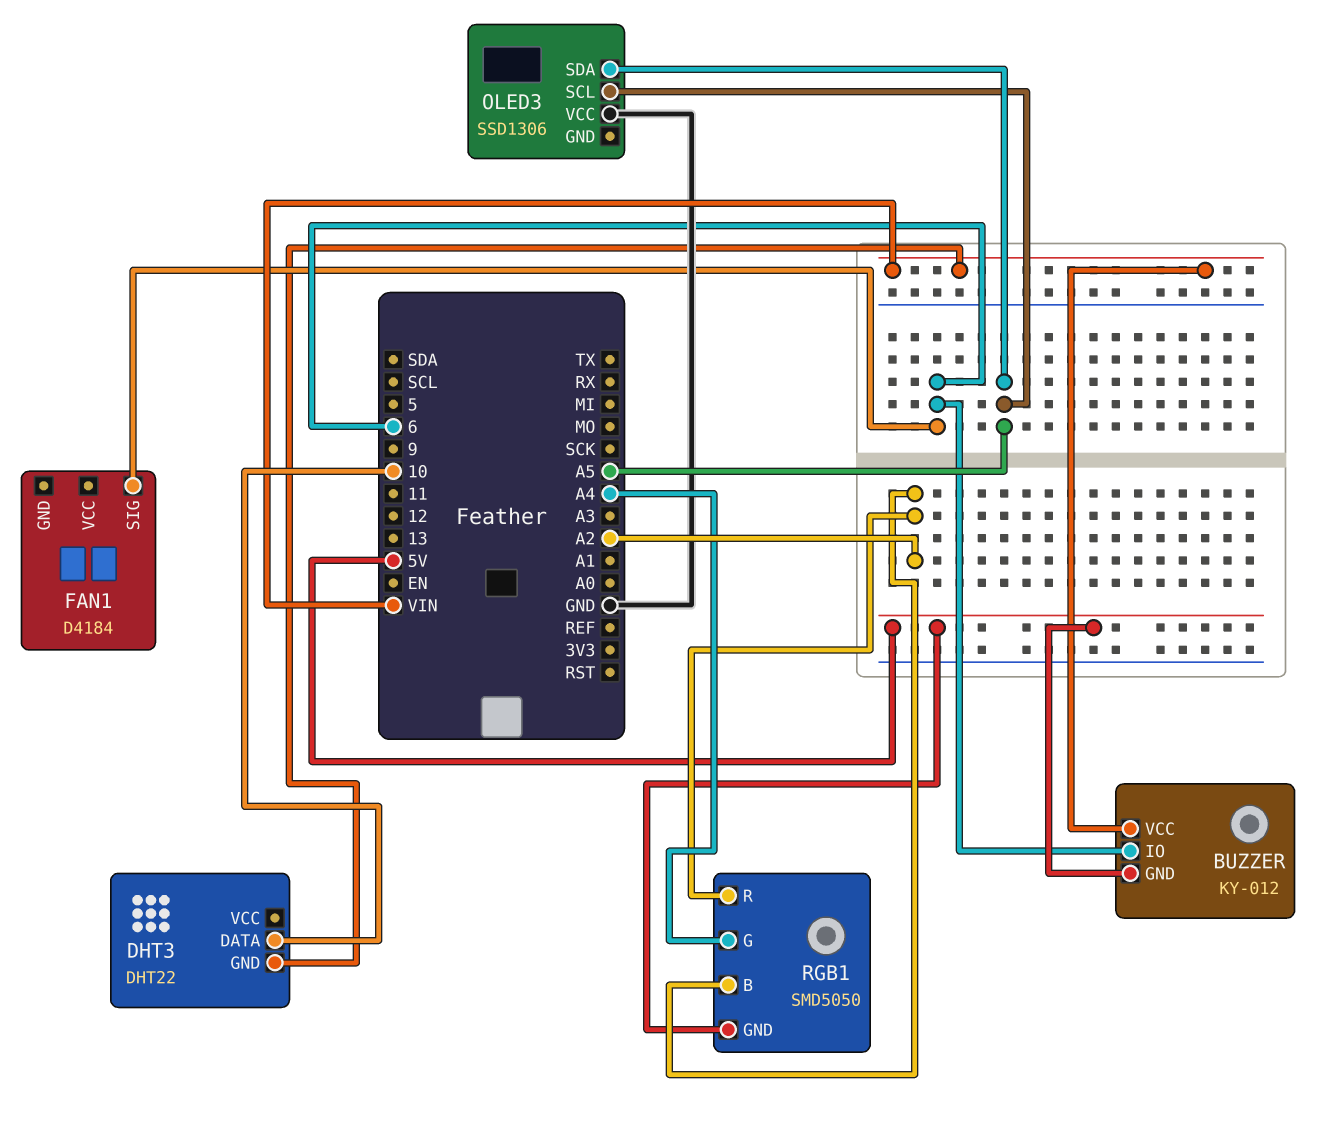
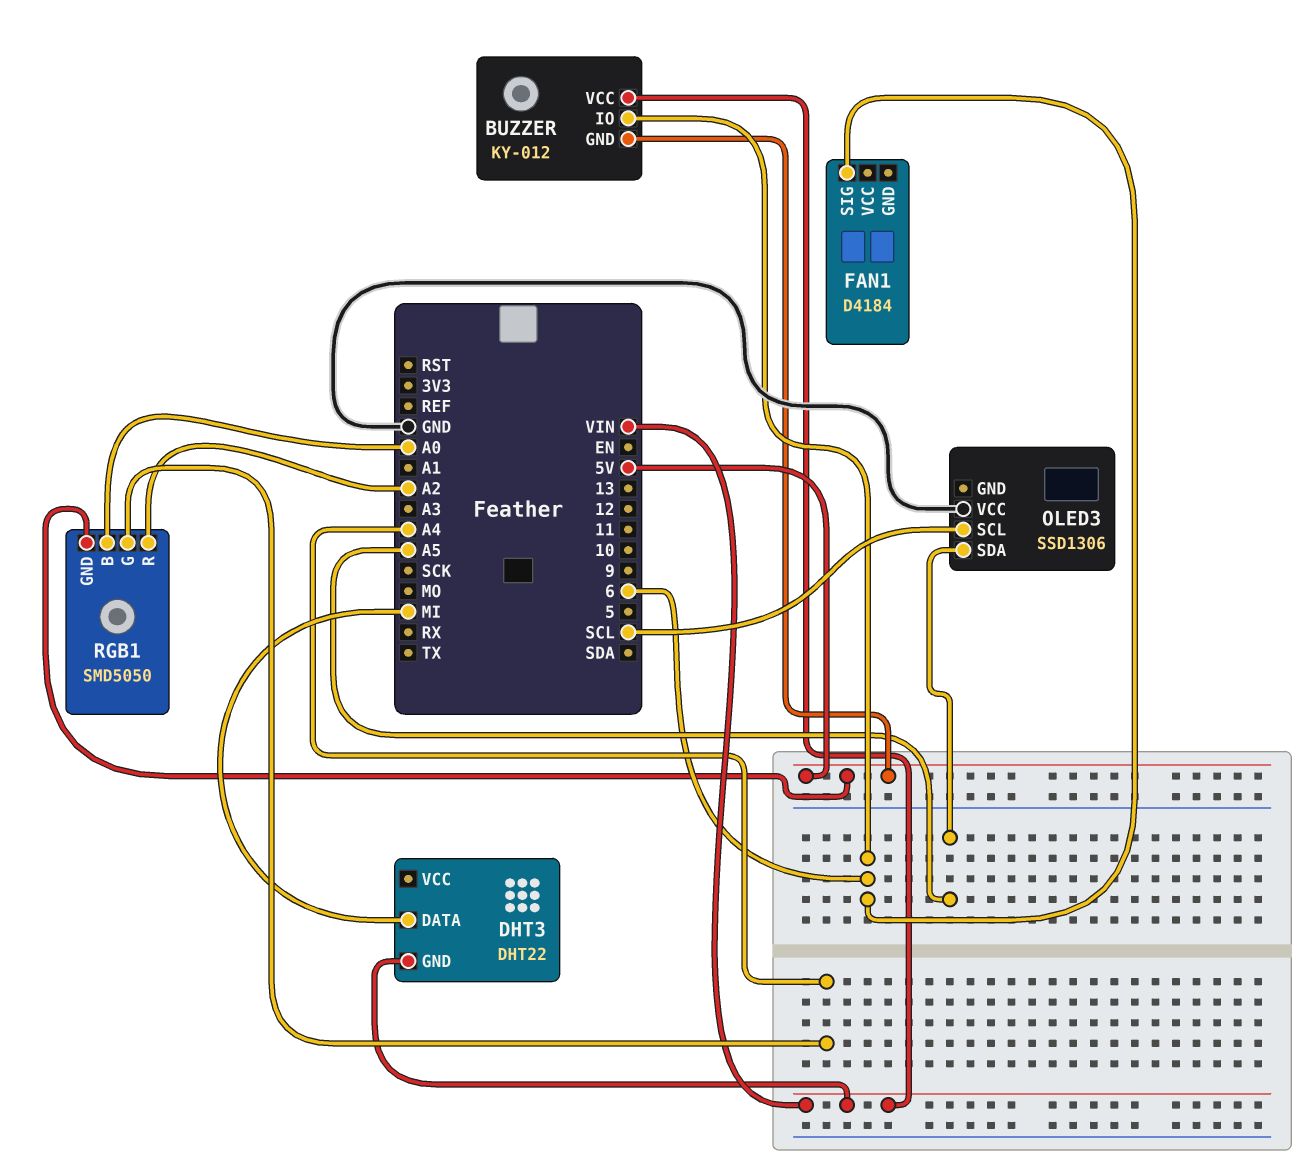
DHT3 pin DATA: 10 -> MI
OLED3 pin SCL: A5 -> SCL
RGB1 pin B: A2 -> A0

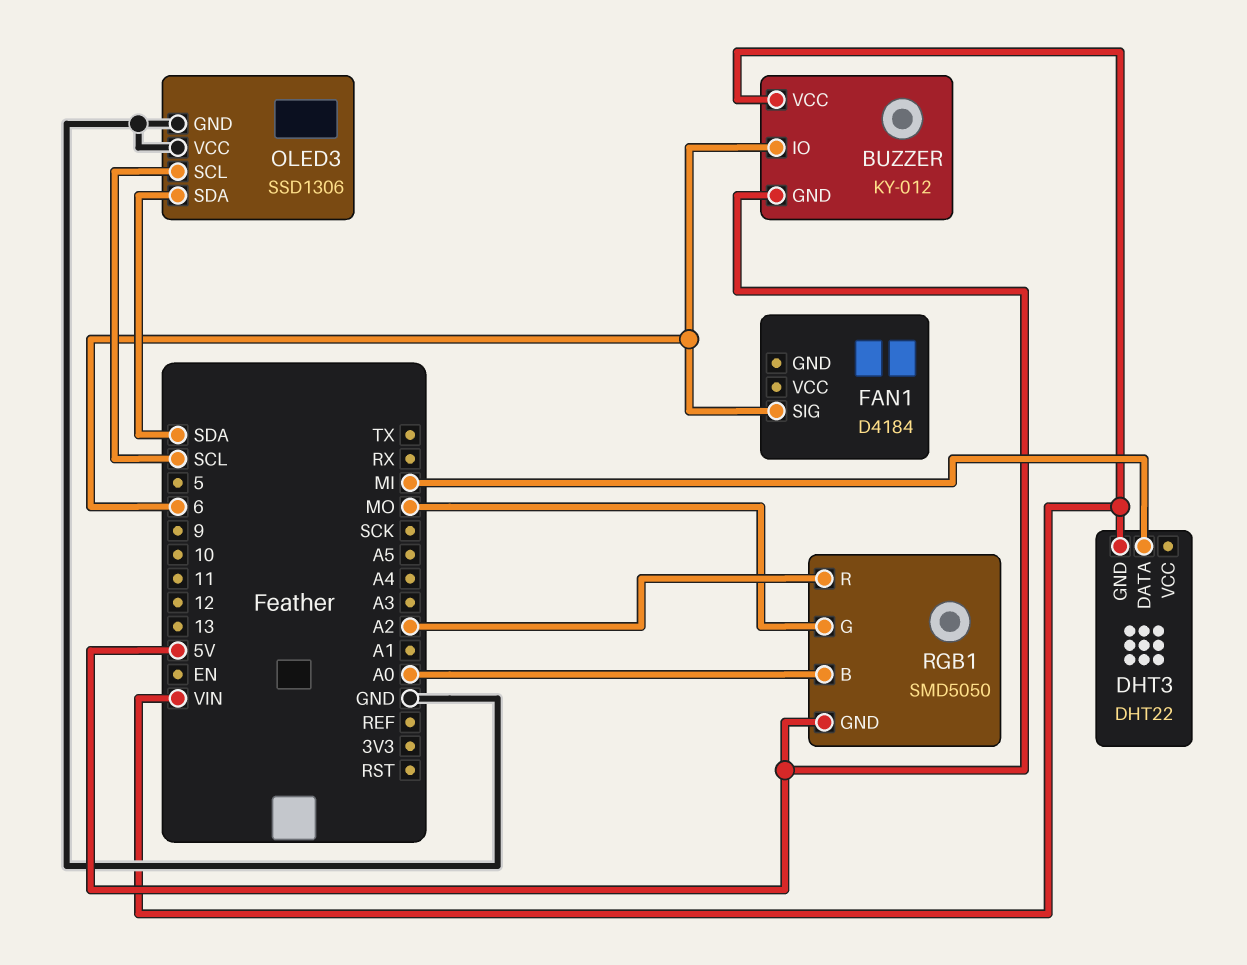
OLED3 pin GND: none -> GND
OLED3 pin SDA: A5 -> SDA
RGB1 pin G: A4 -> MO

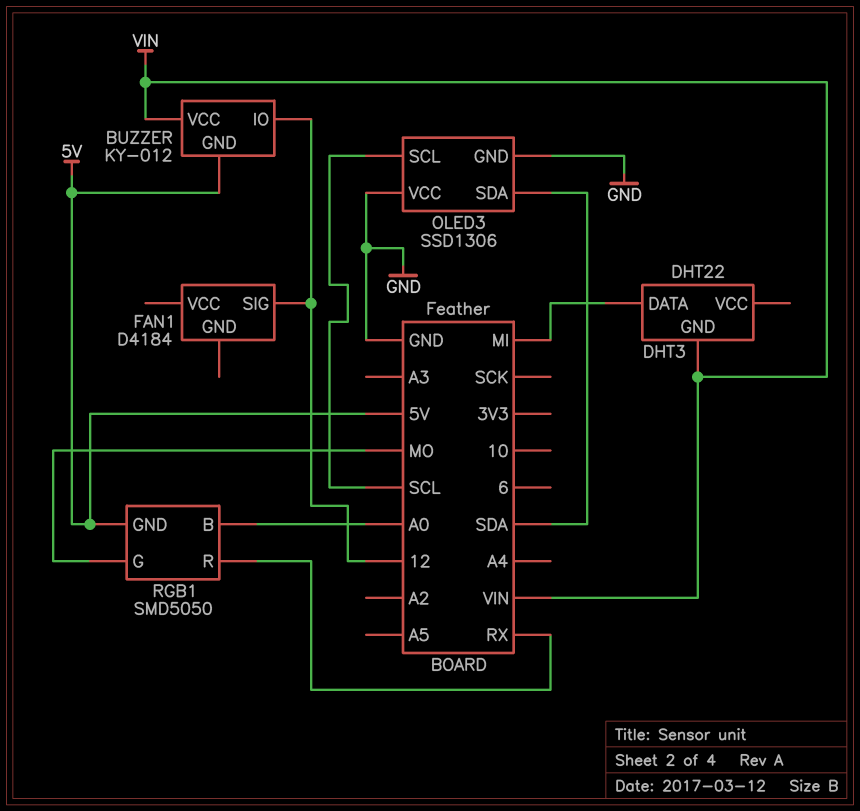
BUZZER pin IO: 6 -> 12
FAN1 pin SIG: 6 -> 12
RGB1 pin R: A2 -> RX

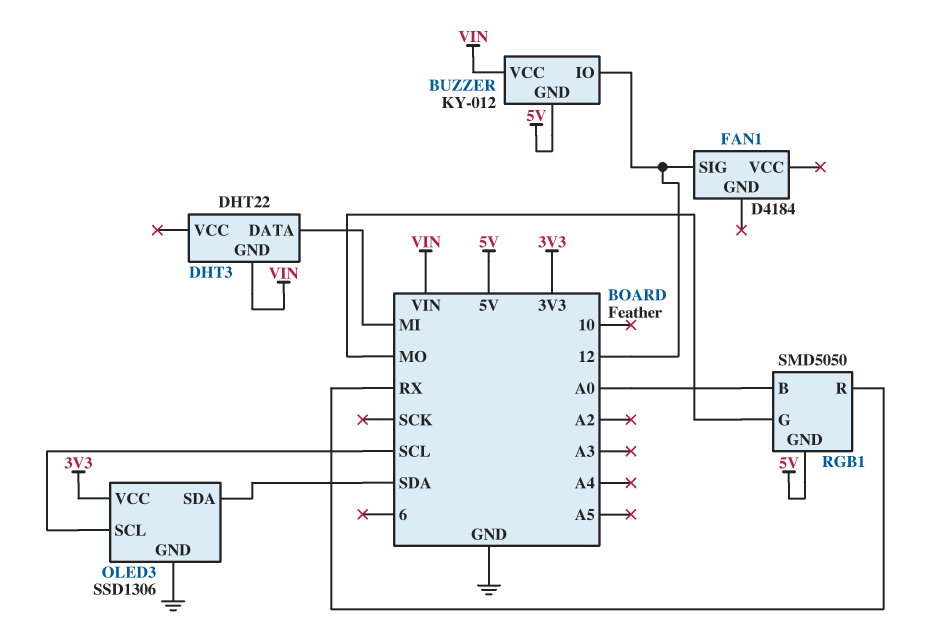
OLED3 pin VCC: GND -> 3V3

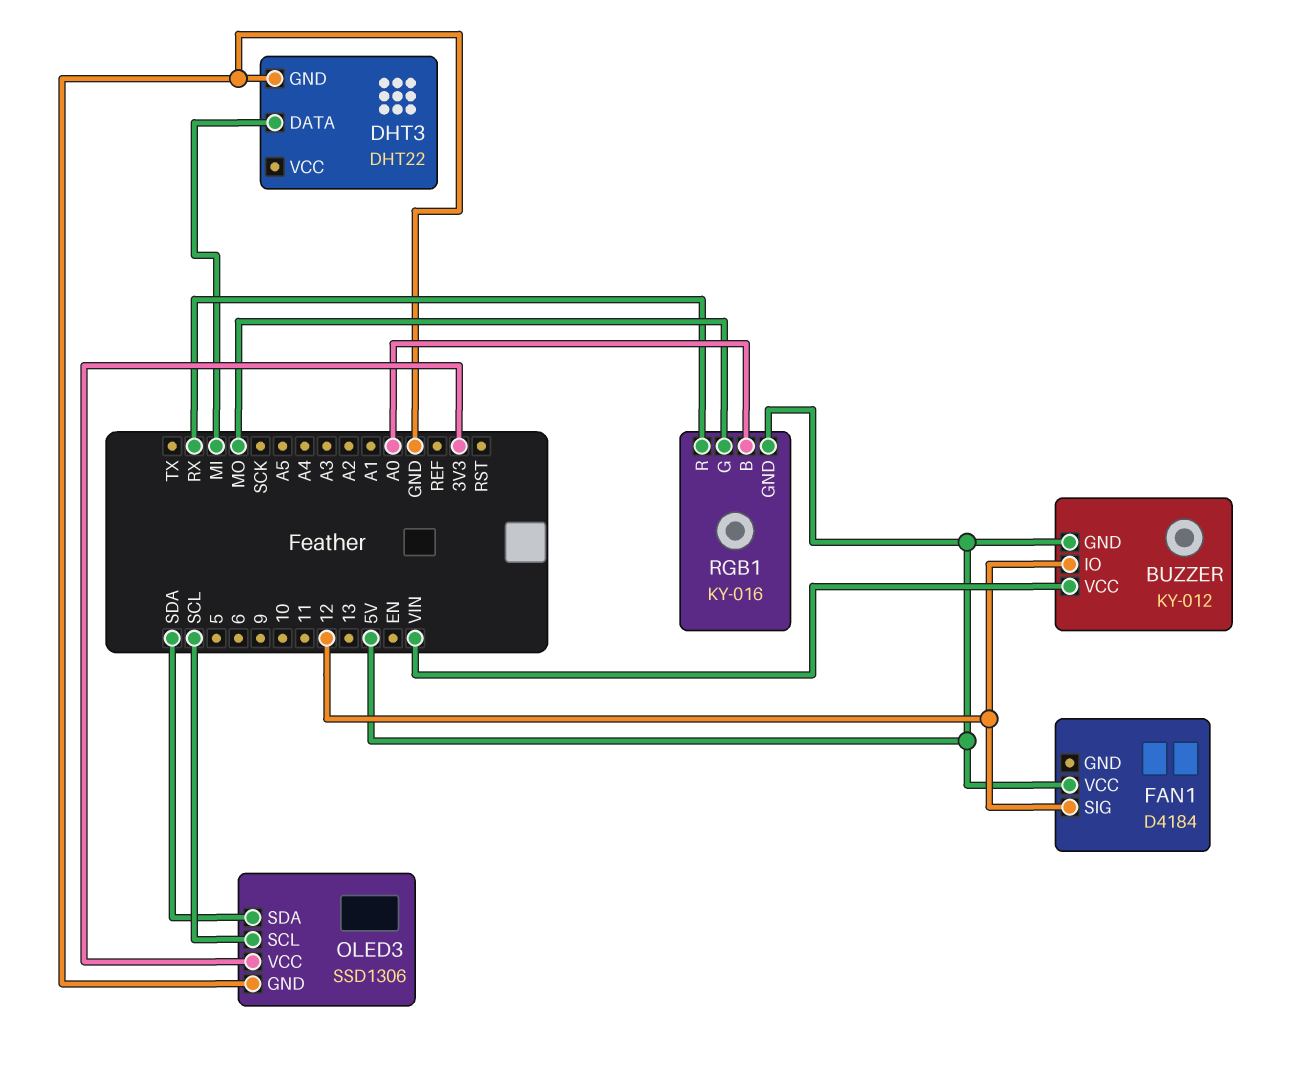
DHT3 pin GND: VIN -> GND
FAN1 pin VCC: none -> 5V
RGB1: SMD5050 -> KY-016

